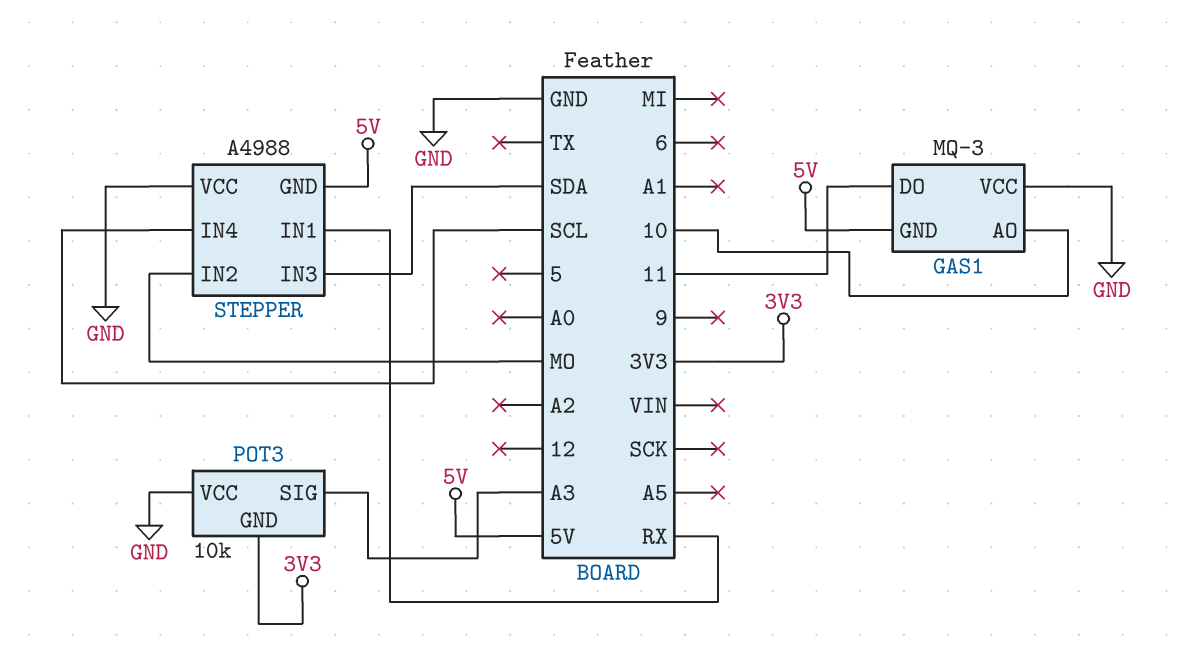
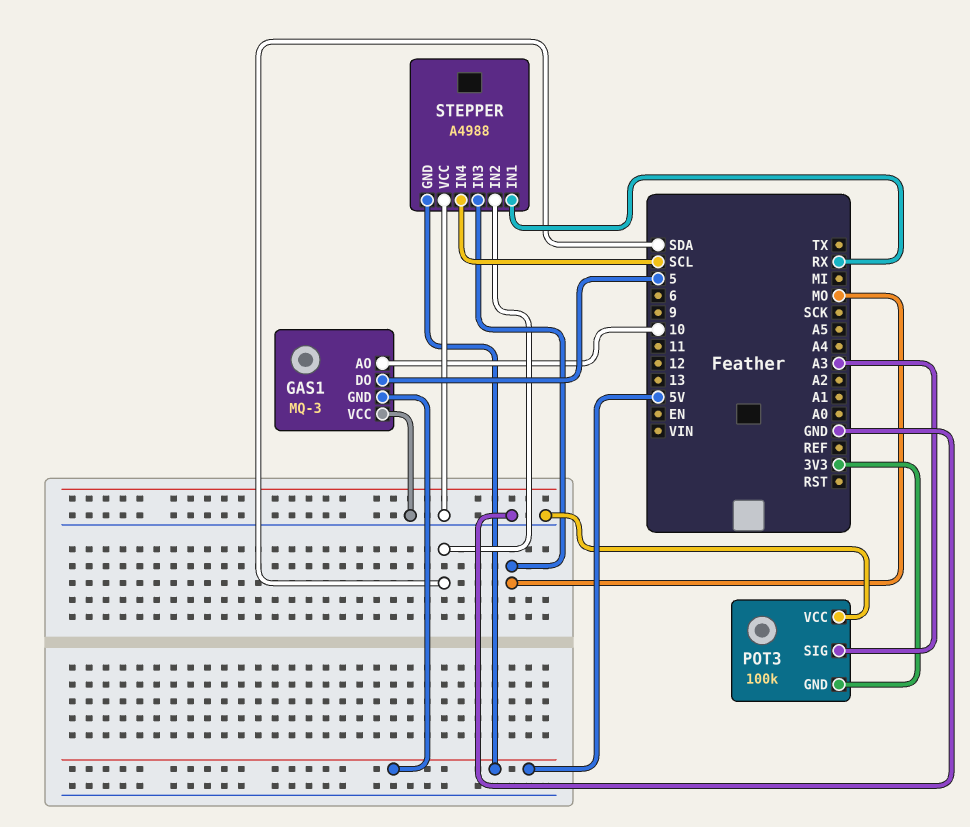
GAS1 pin DO: 11 -> 5
POT3: 10k -> 100k
STEPPER pin IN2: MO -> SDA
STEPPER pin IN3: SDA -> MO

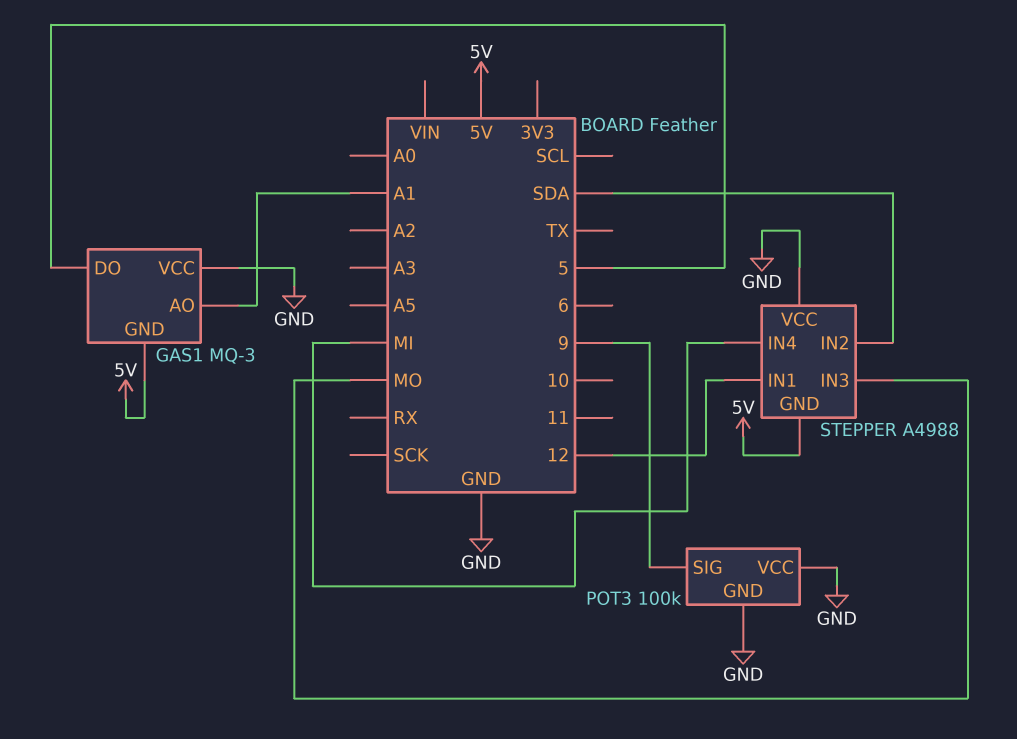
GAS1 pin AO: 10 -> A1
POT3 pin GND: 3V3 -> GND
POT3 pin SIG: A3 -> 9
STEPPER pin IN1: RX -> 12
STEPPER pin IN4: SCL -> MI

